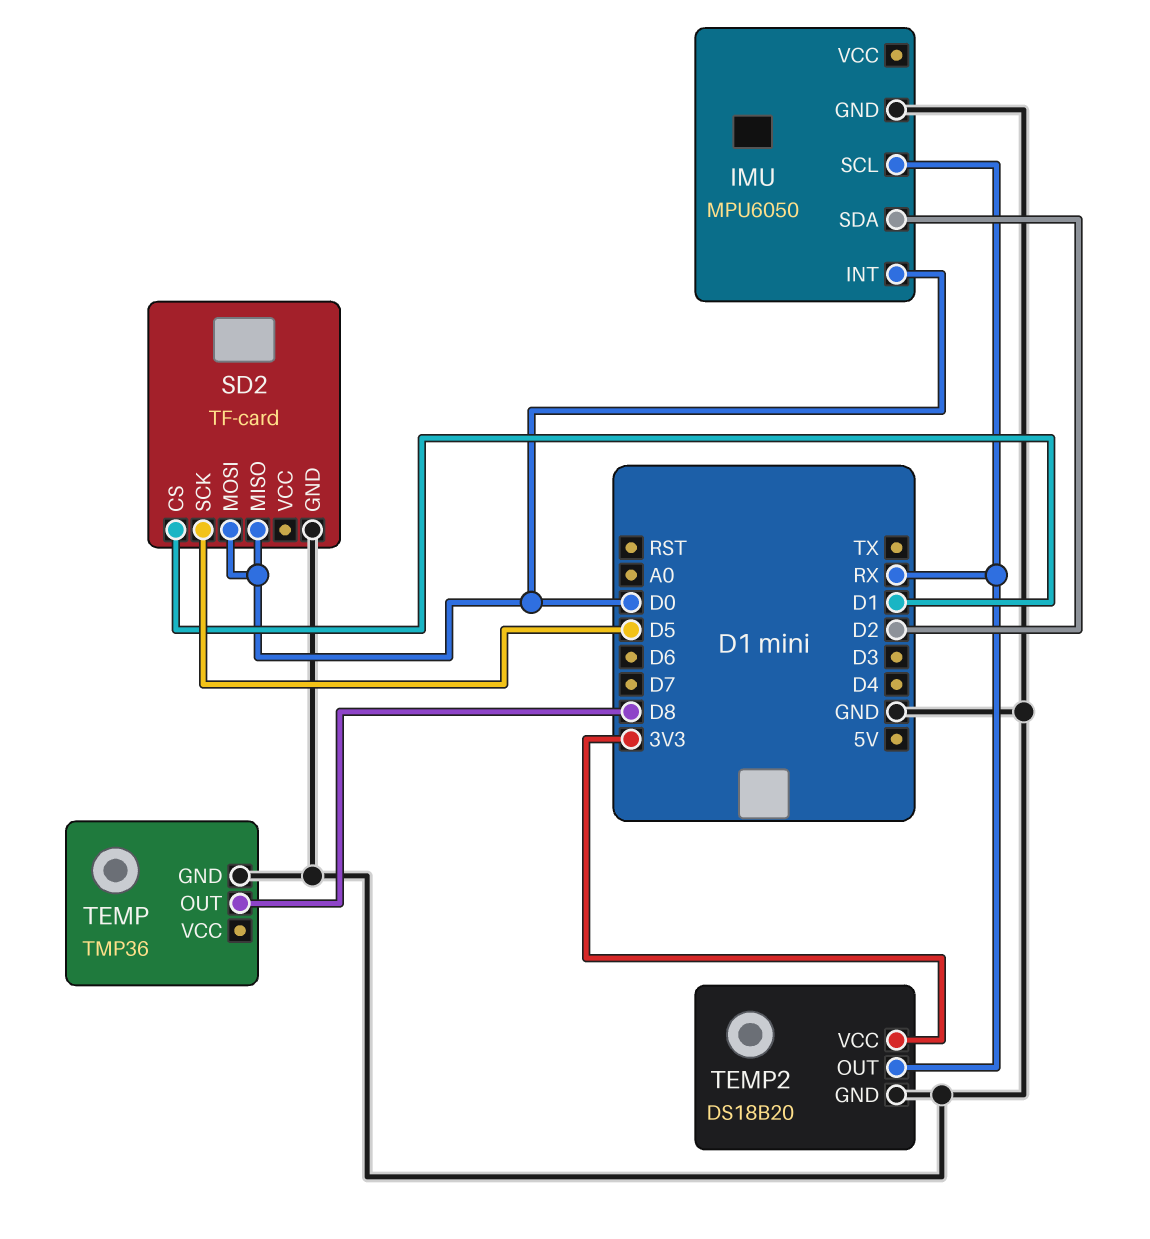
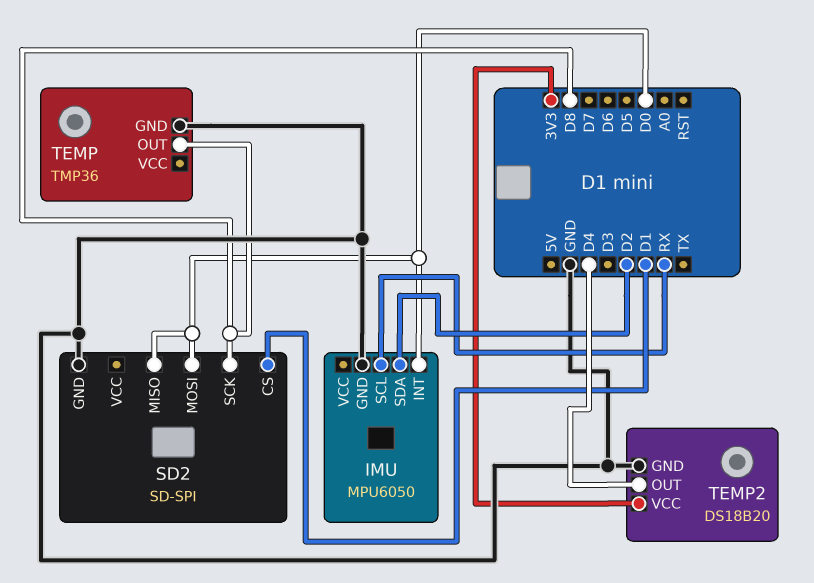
SD2: TF-card -> SD-SPI
SD2 pin SCK: D5 -> D8
TEMP2 pin OUT: RX -> D4

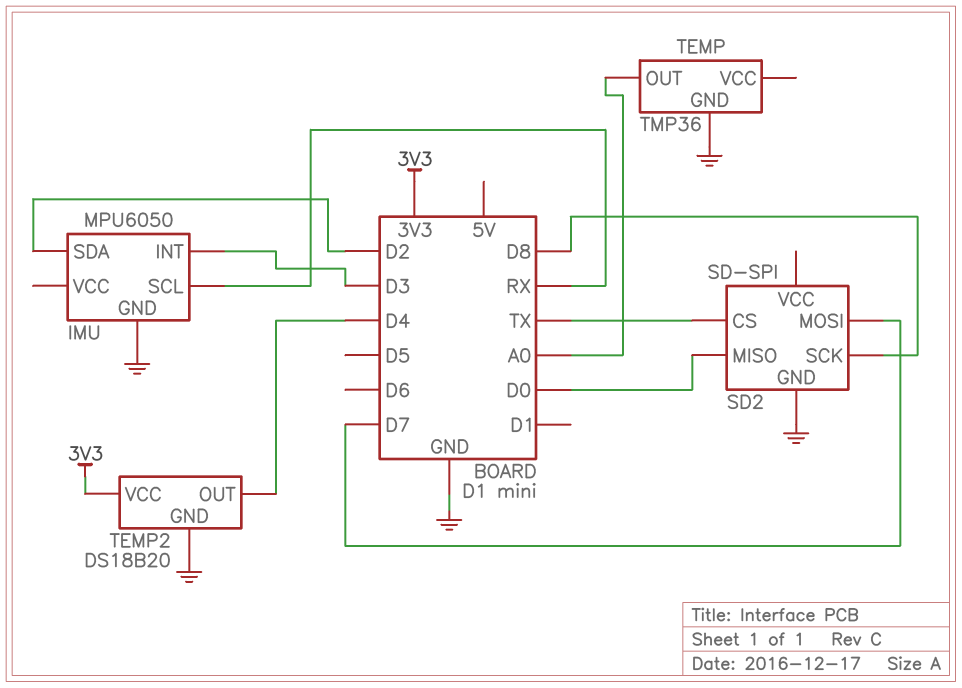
IMU pin INT: D0 -> D3
SD2 pin CS: D1 -> TX
SD2 pin MOSI: D0 -> D7
TEMP pin OUT: D8 -> A0

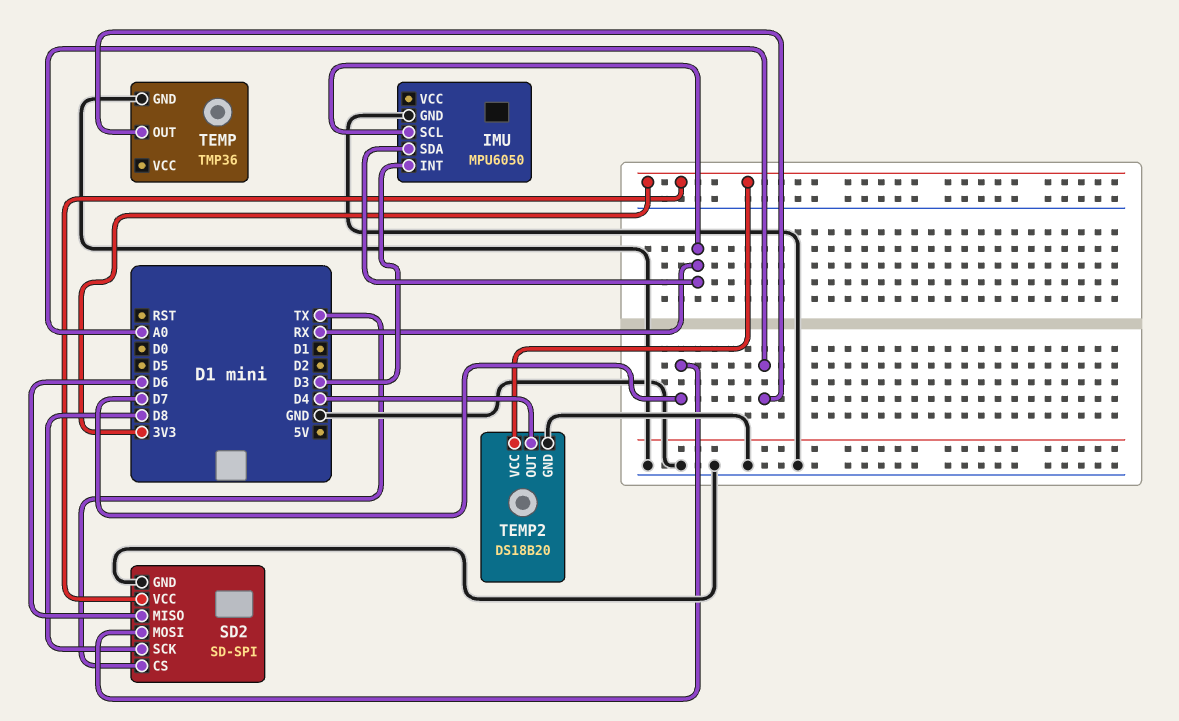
IMU pin SDA: D2 -> RX
SD2 pin MISO: D0 -> D6
SD2 pin VCC: none -> 3V3

